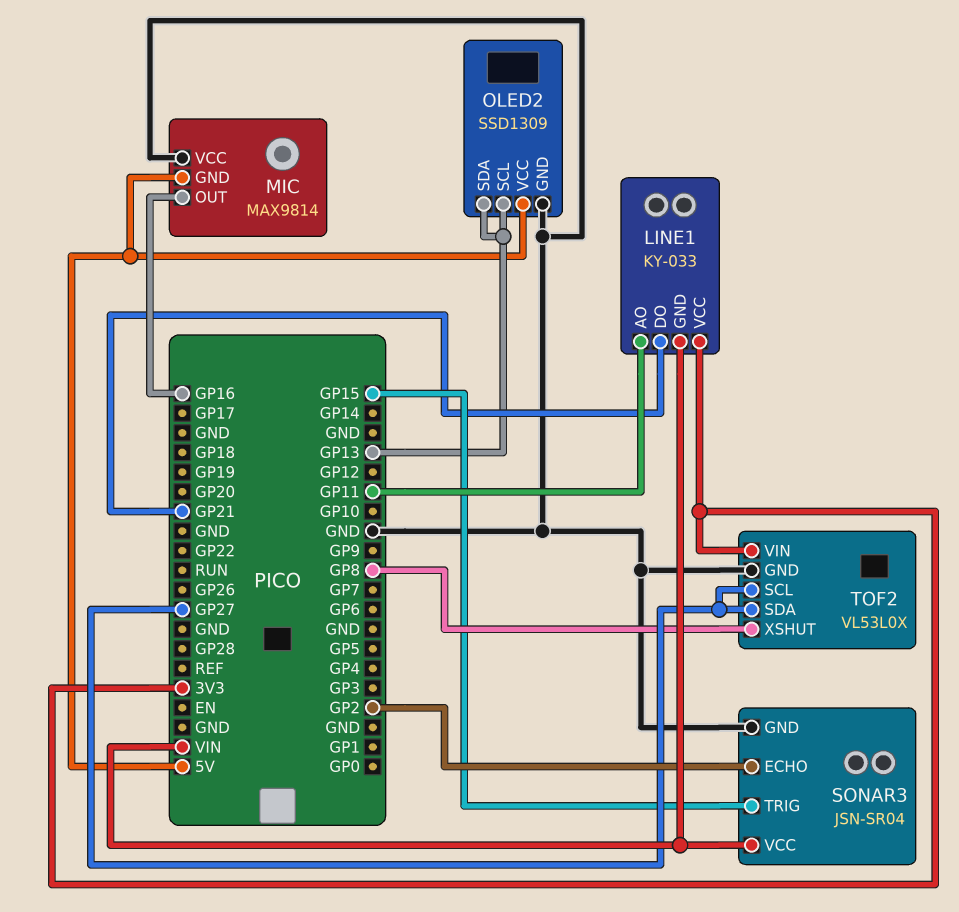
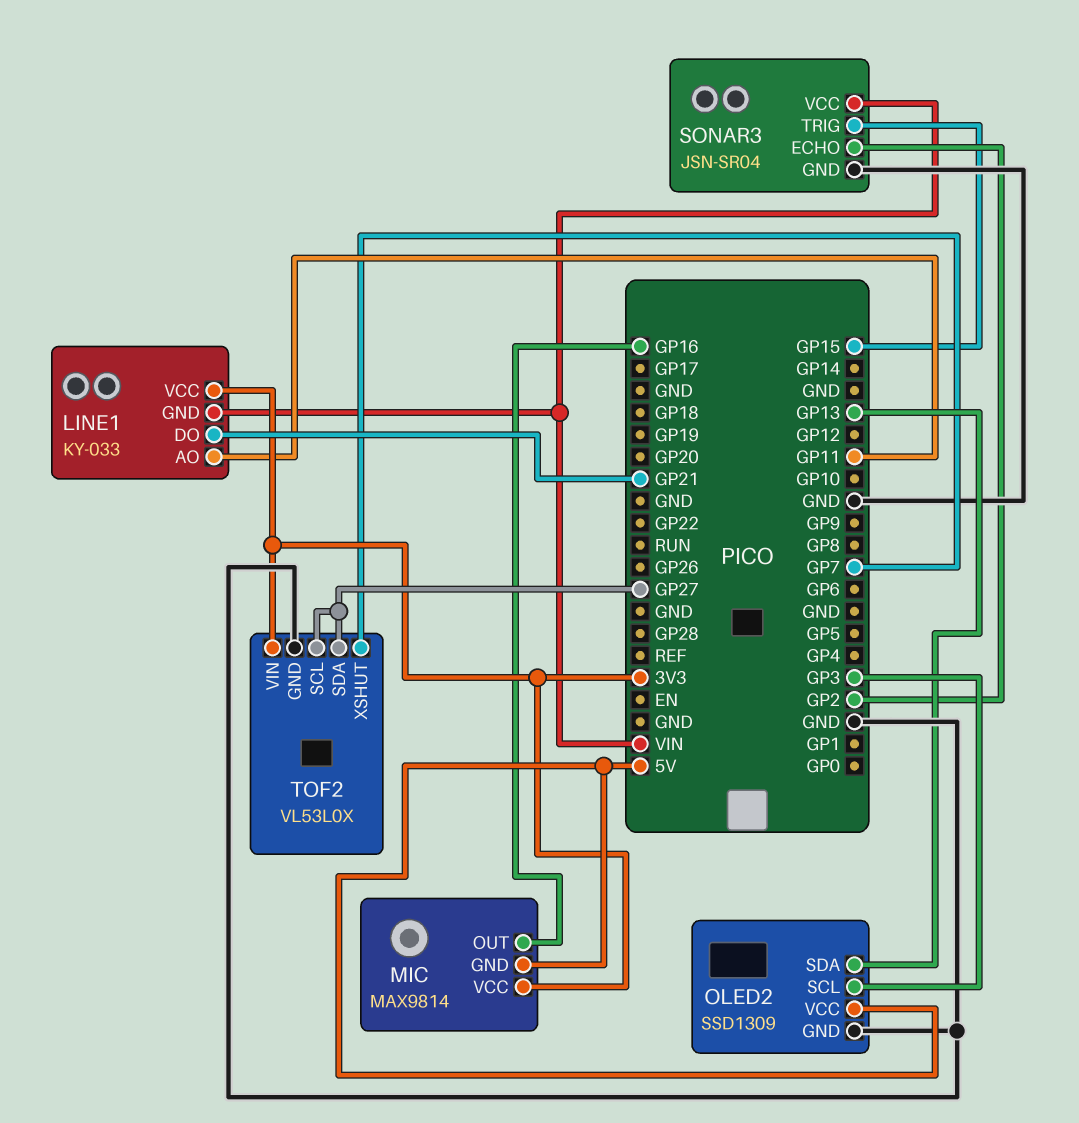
MIC pin VCC: GND -> 3V3
OLED2 pin SCL: GP13 -> GP3
TOF2 pin XSHUT: GP8 -> GP7

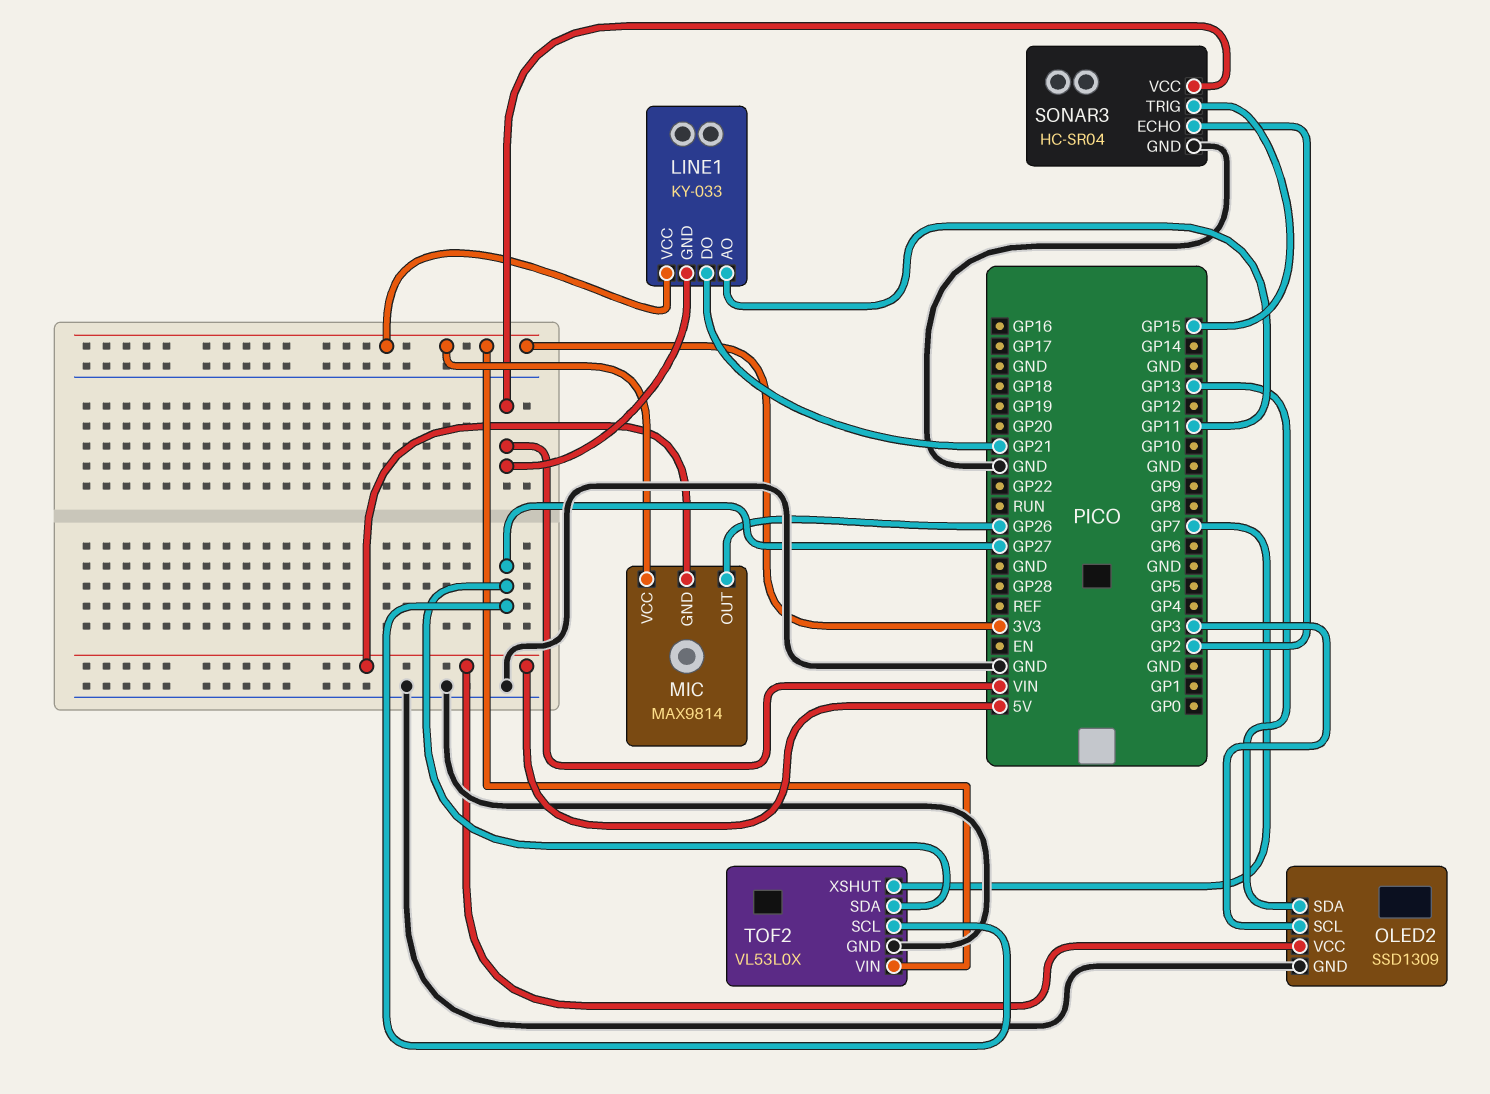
MIC pin OUT: GP16 -> GP26
SONAR3: JSN-SR04 -> HC-SR04

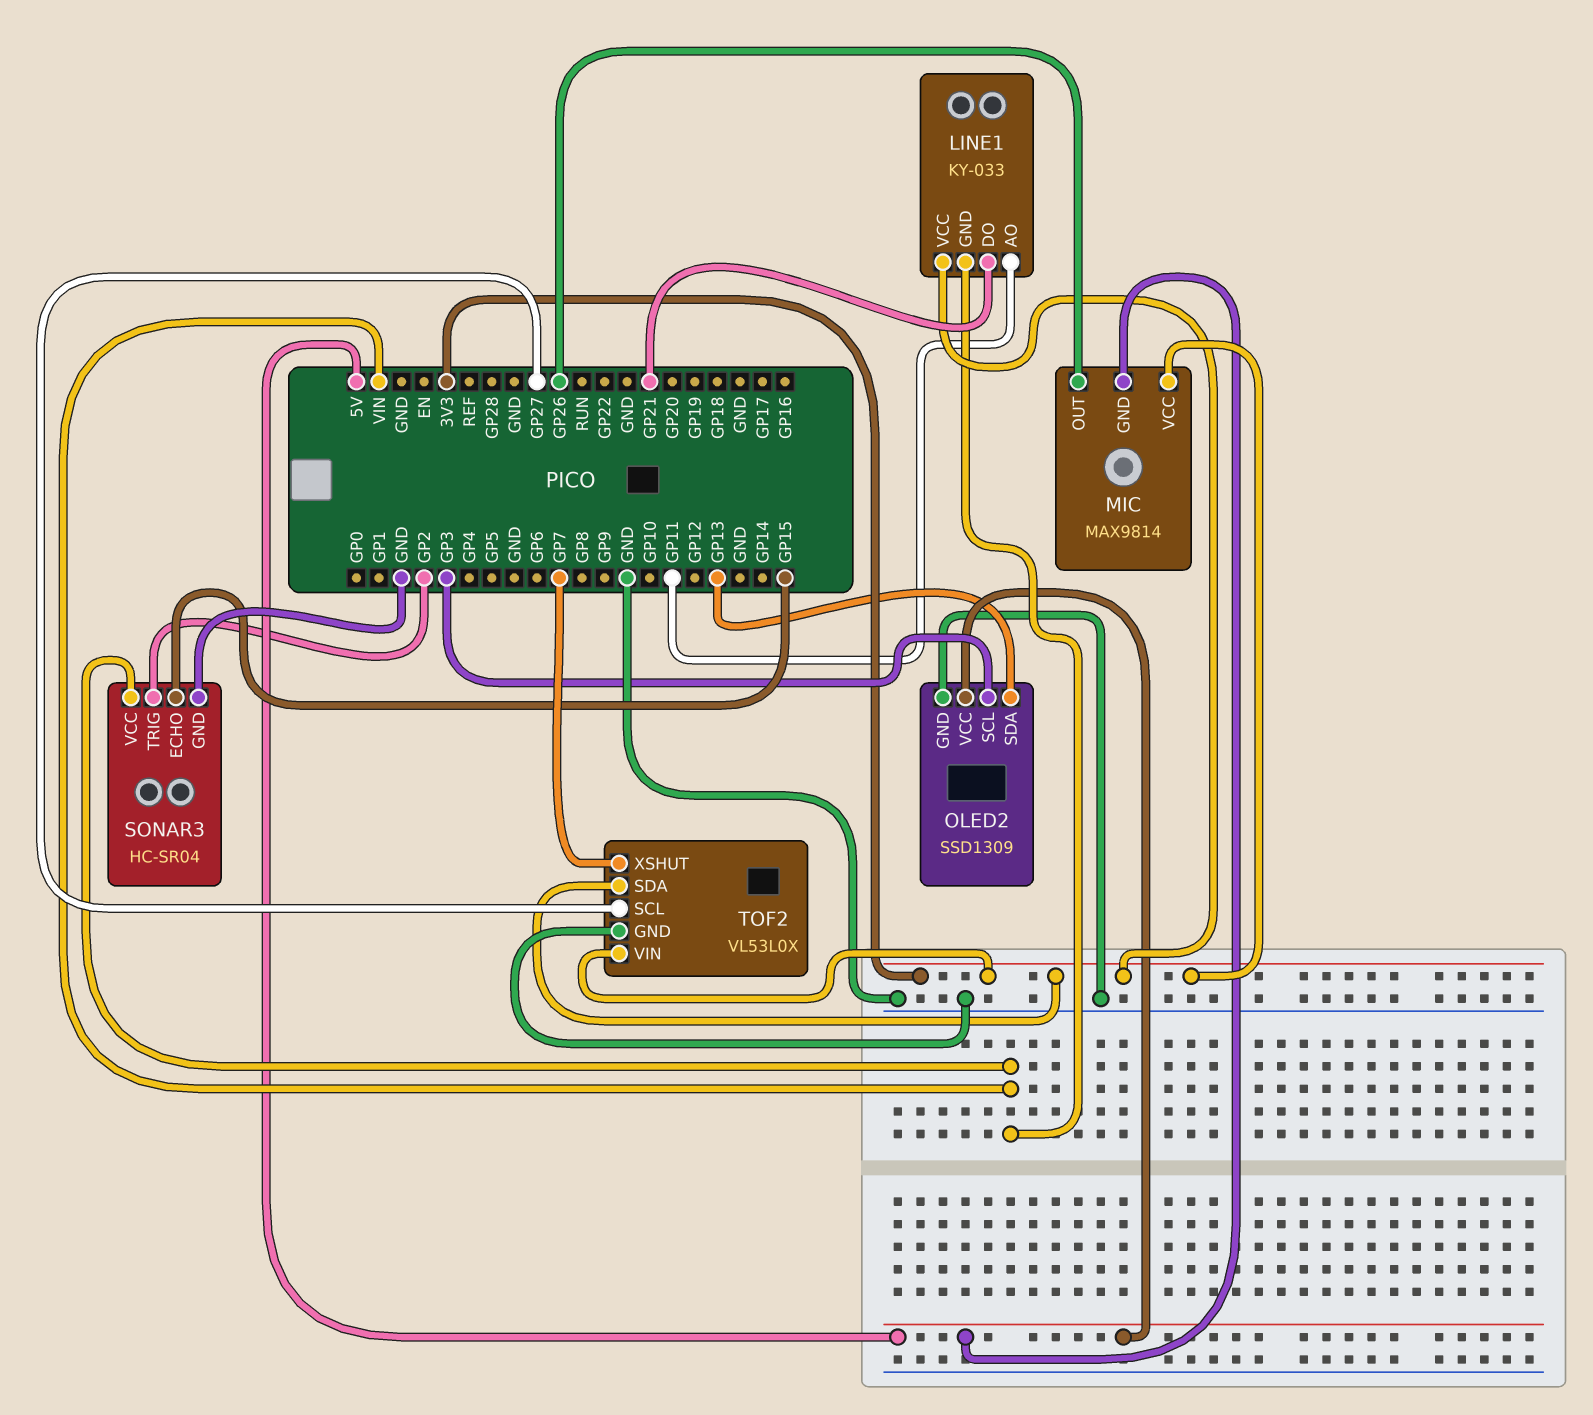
SONAR3 pin ECHO: GP2 -> GP15
SONAR3 pin TRIG: GP15 -> GP2
TOF2 pin SDA: GP27 -> 3V3

